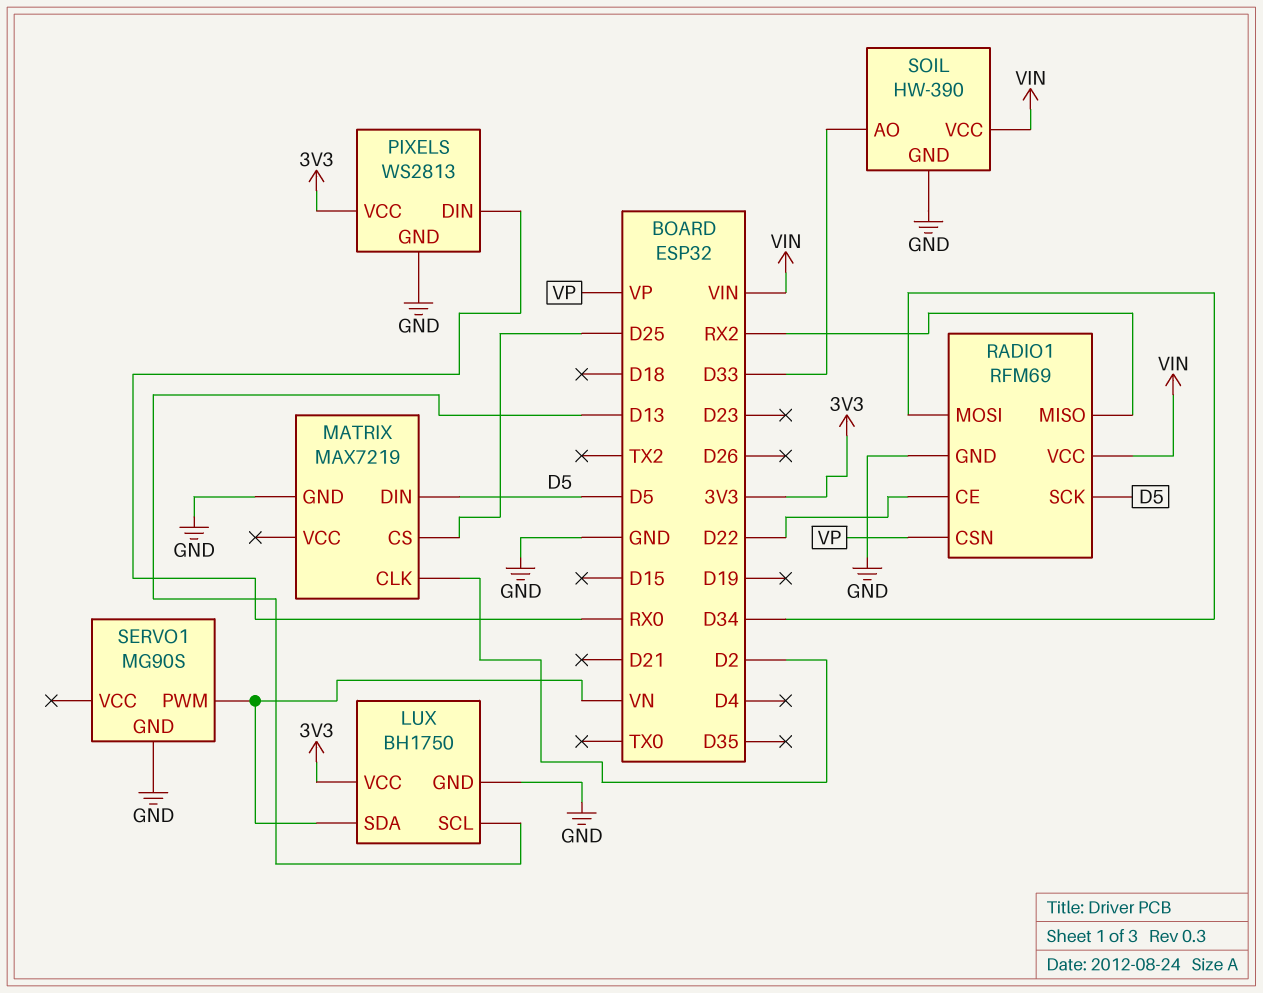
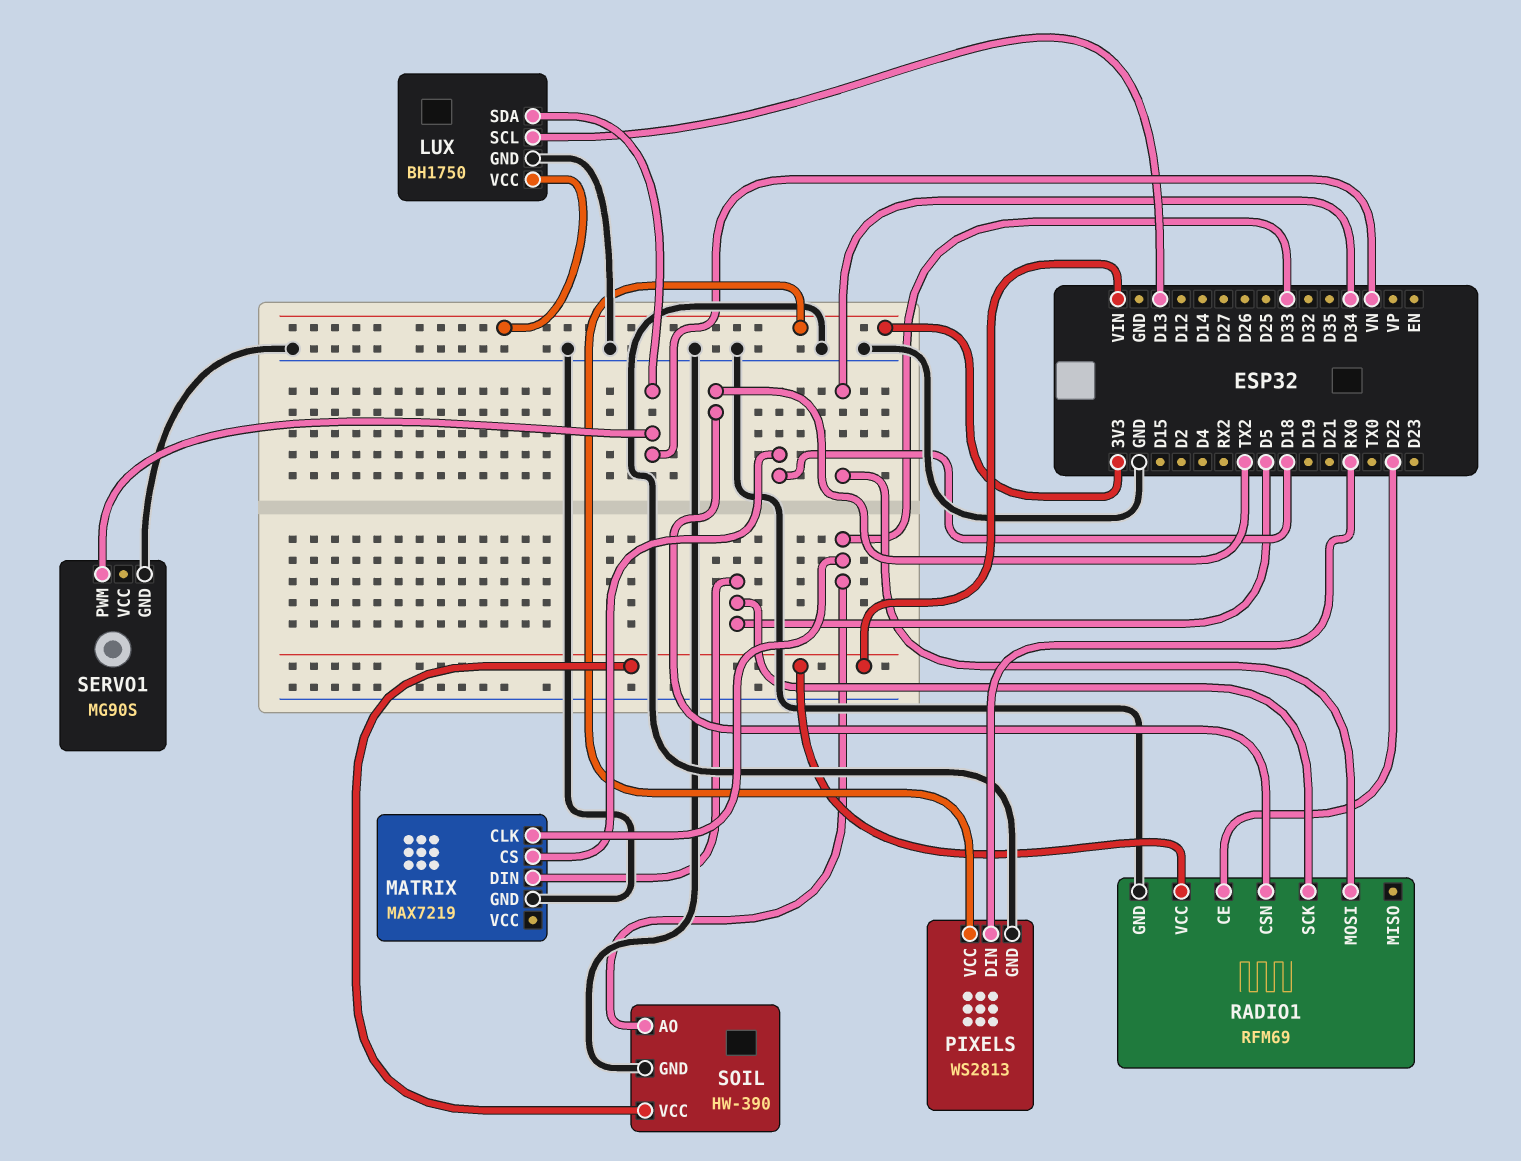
MATRIX pin CLK: D2 -> D33
MATRIX pin CS: D25 -> D18
RADIO1 pin CSN: VP -> TX2
RADIO1 pin MISO: RX2 -> none

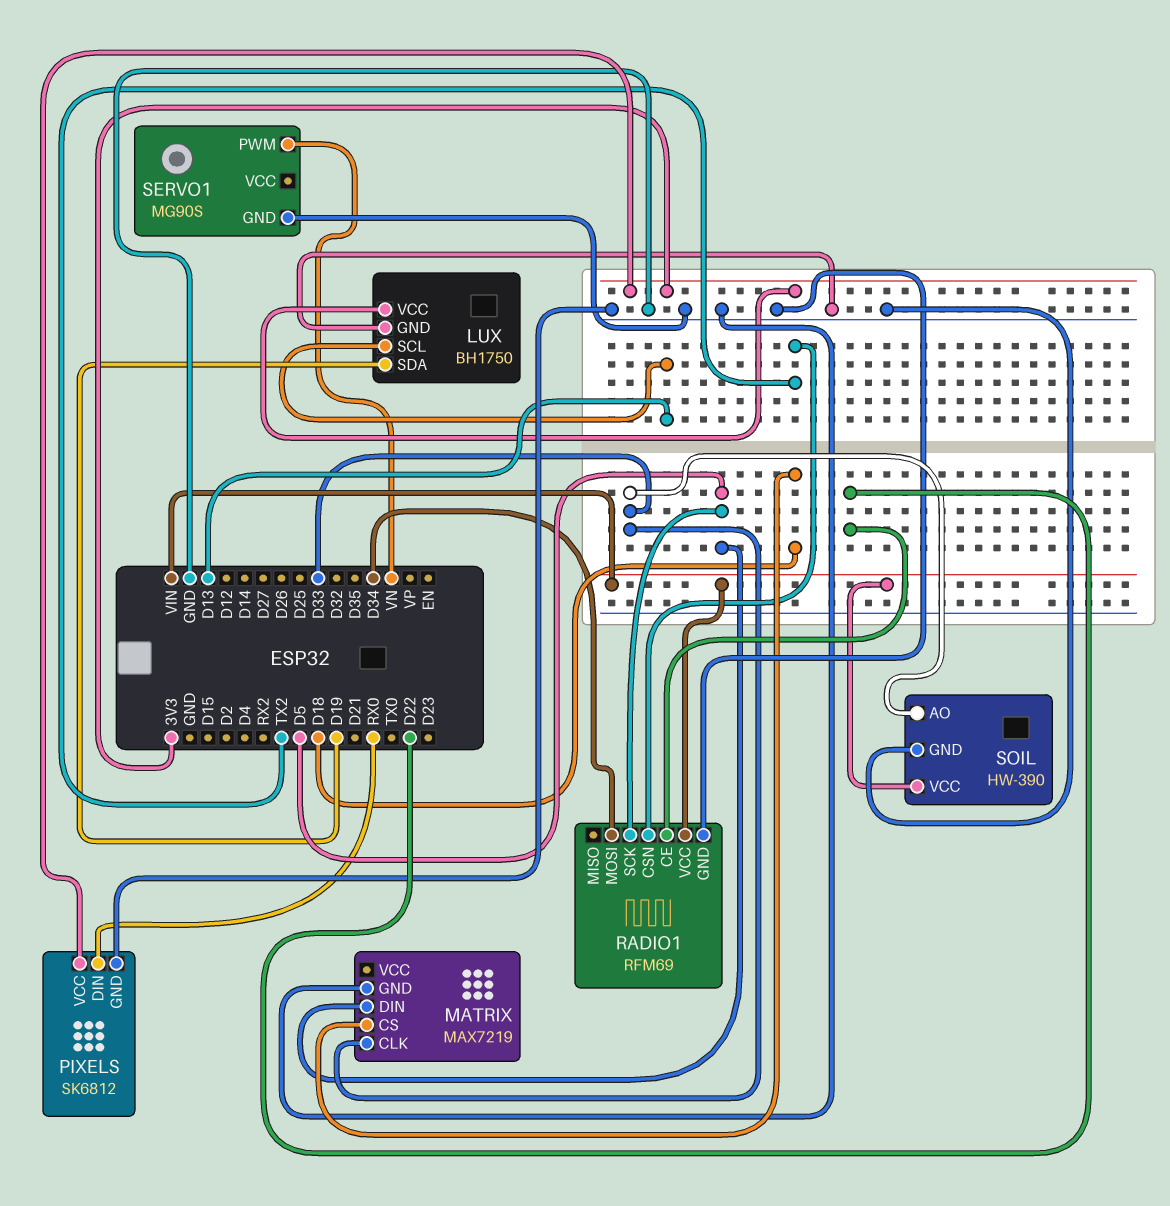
LUX pin SDA: VN -> D19
PIXELS: WS2813 -> SK6812

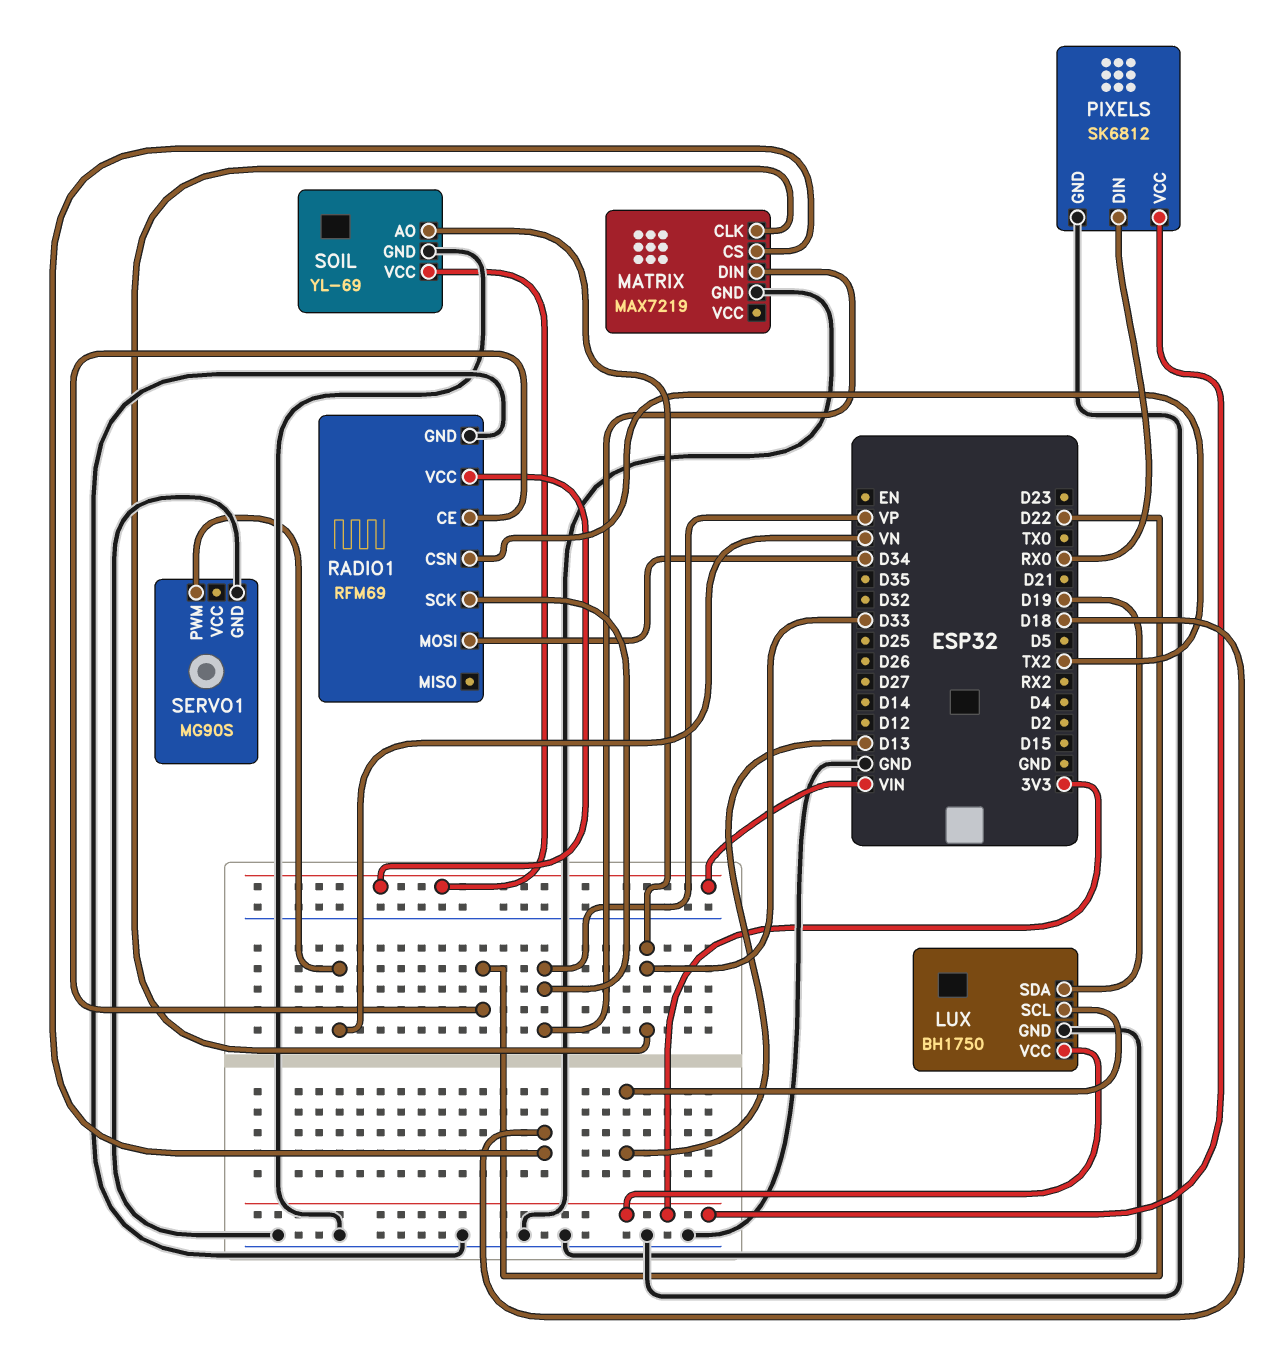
MATRIX pin DIN: D5 -> VP
RADIO1 pin SCK: D5 -> VP
SOIL: HW-390 -> YL-69

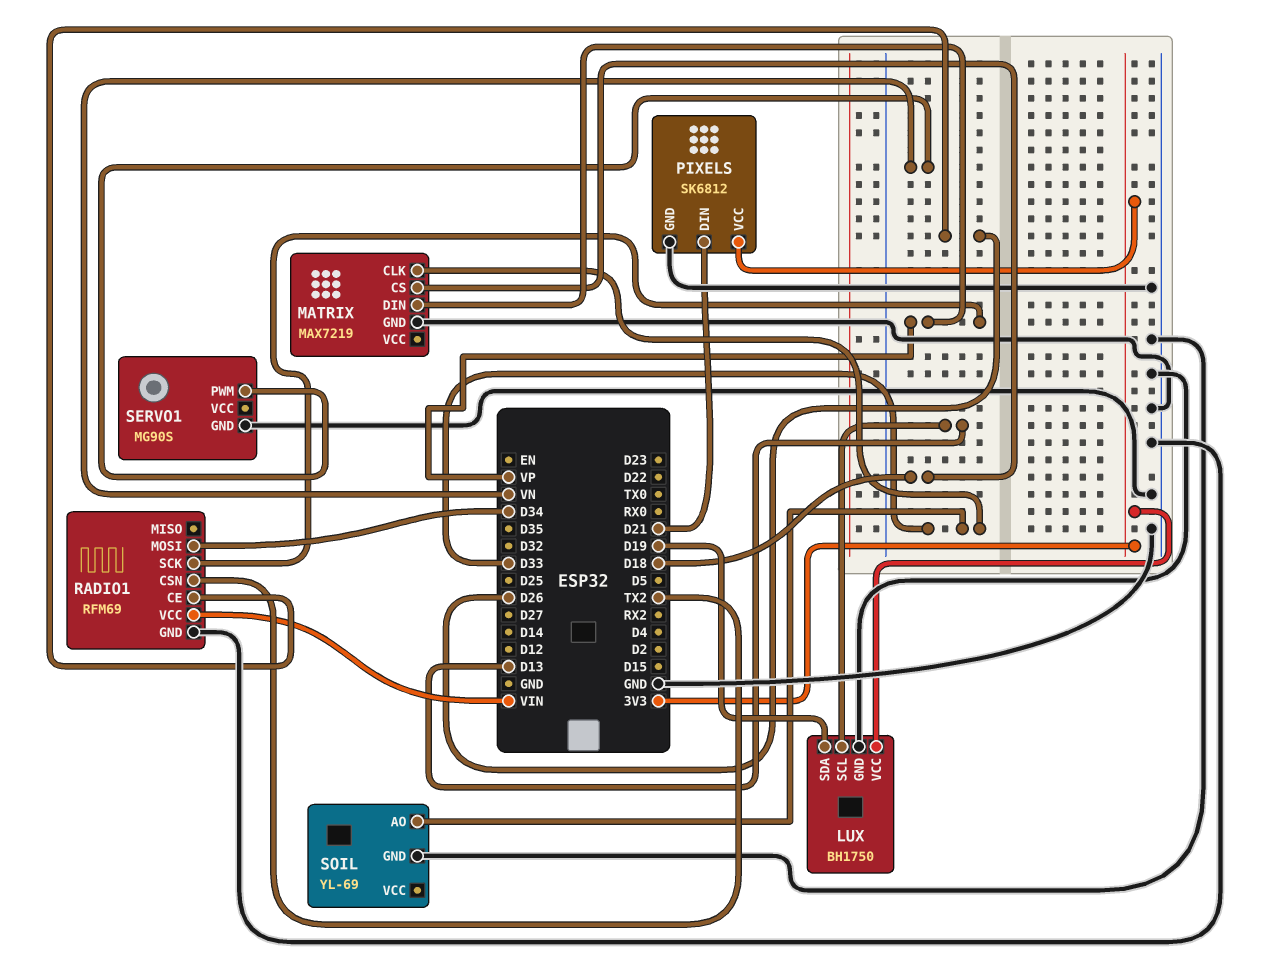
PIXELS pin DIN: RX0 -> D21
RADIO1 pin CE: D22 -> D26
SOIL pin VCC: VIN -> none

